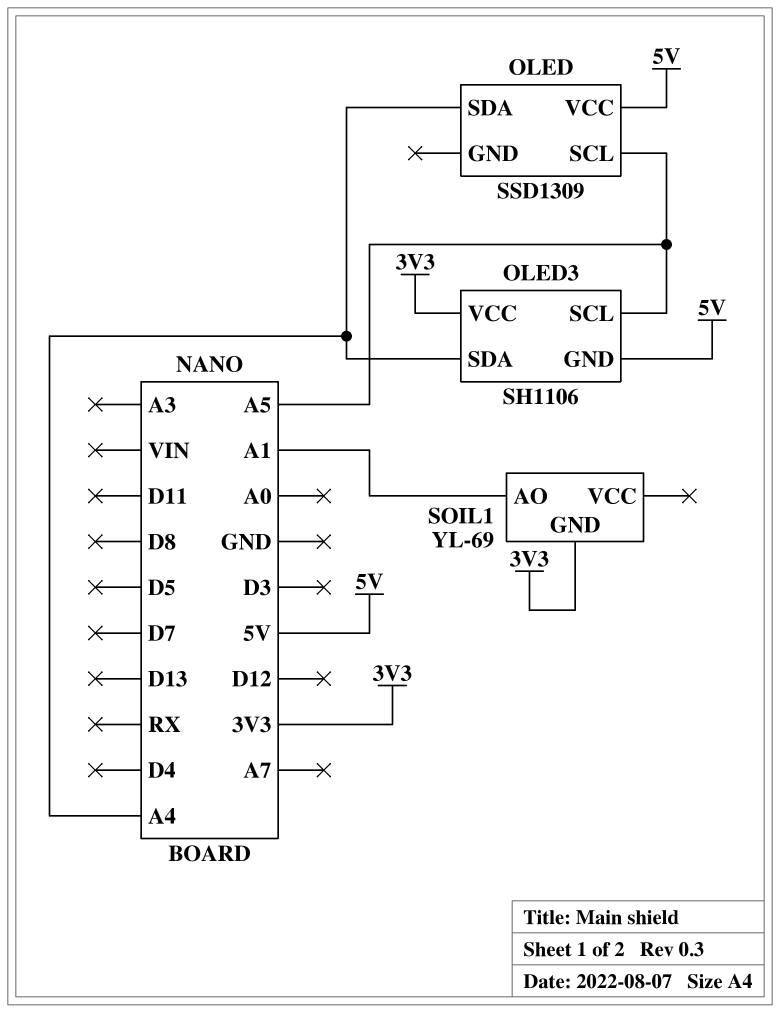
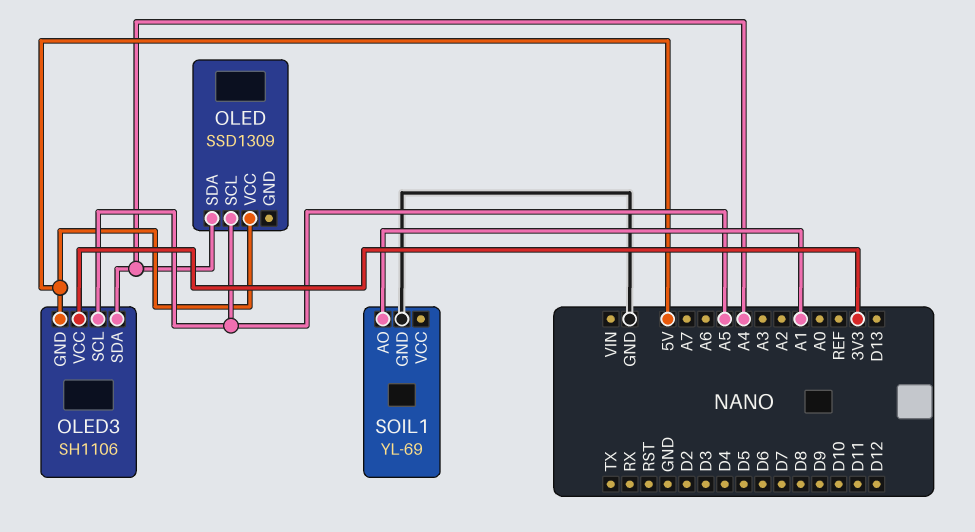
SOIL1 pin GND: 3V3 -> GND

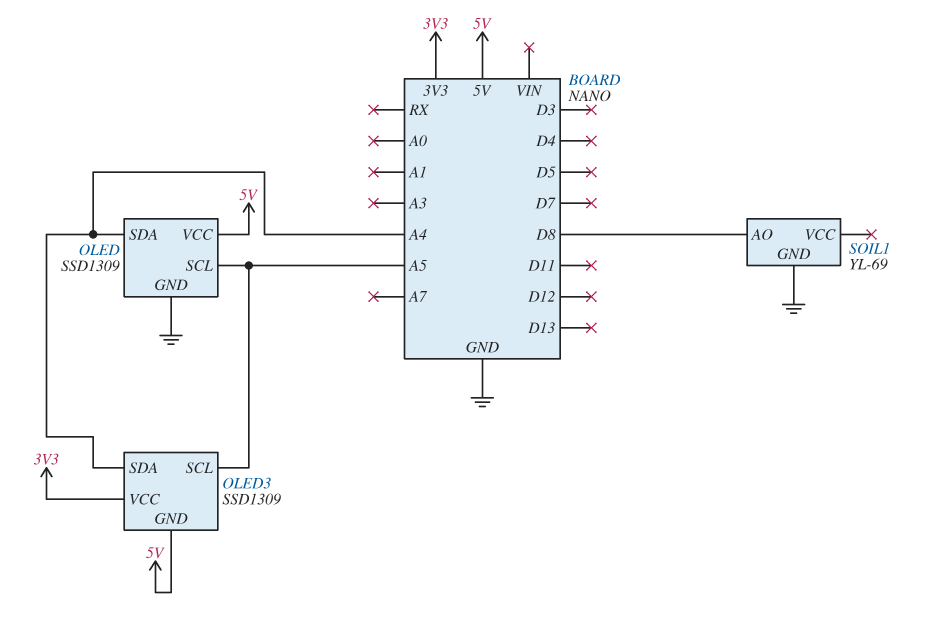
OLED pin GND: none -> GND
OLED3: SH1106 -> SSD1309
SOIL1 pin AO: A1 -> D8

